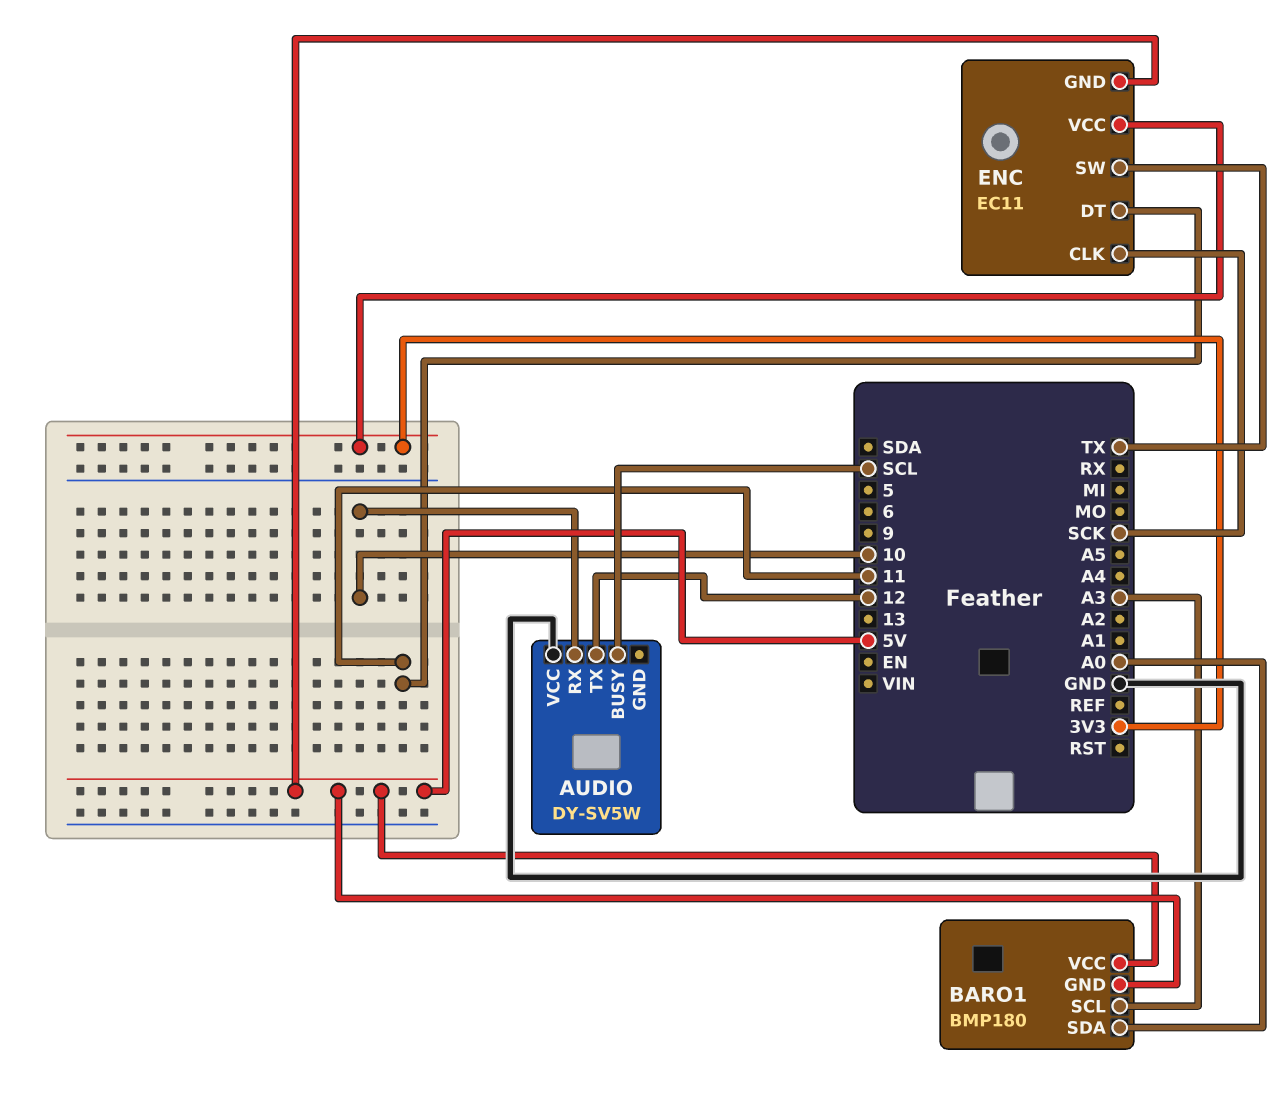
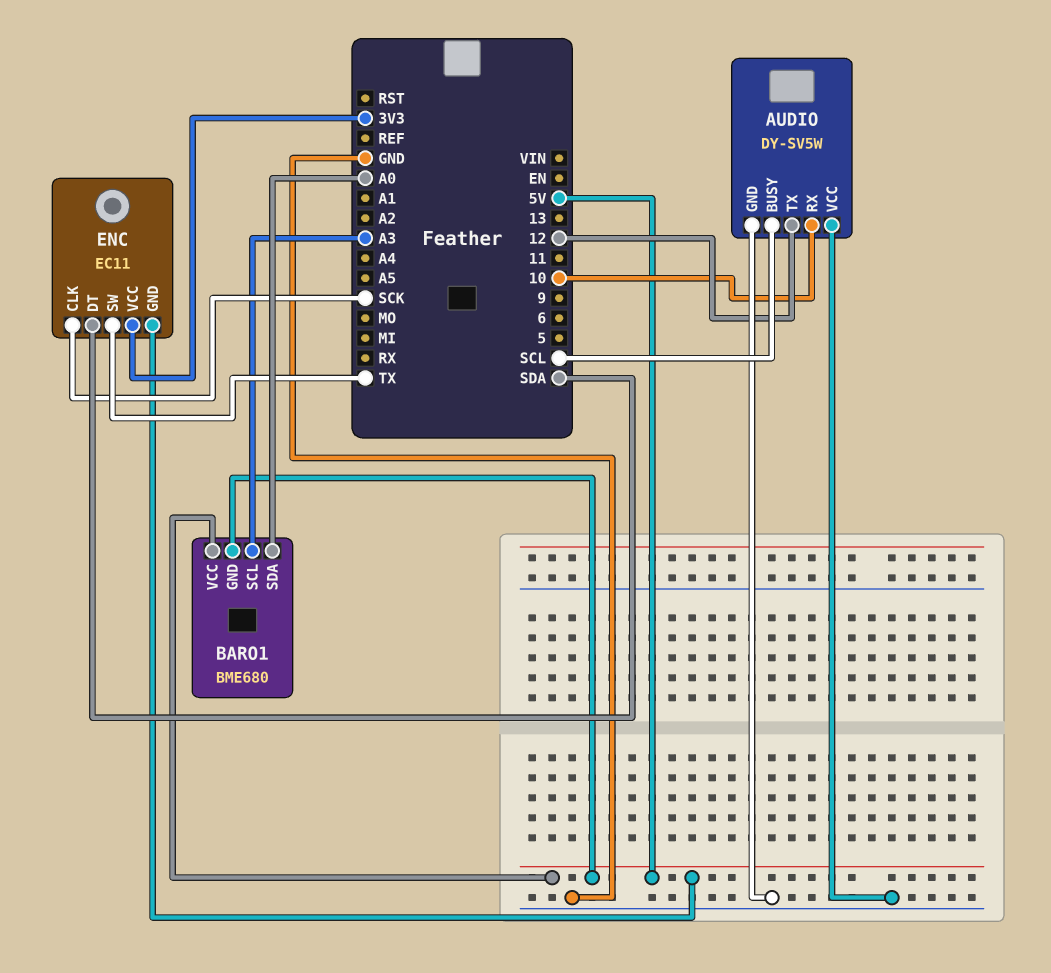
AUDIO pin GND: none -> GND
BARO1: BMP180 -> BME680
ENC pin DT: 11 -> SDA

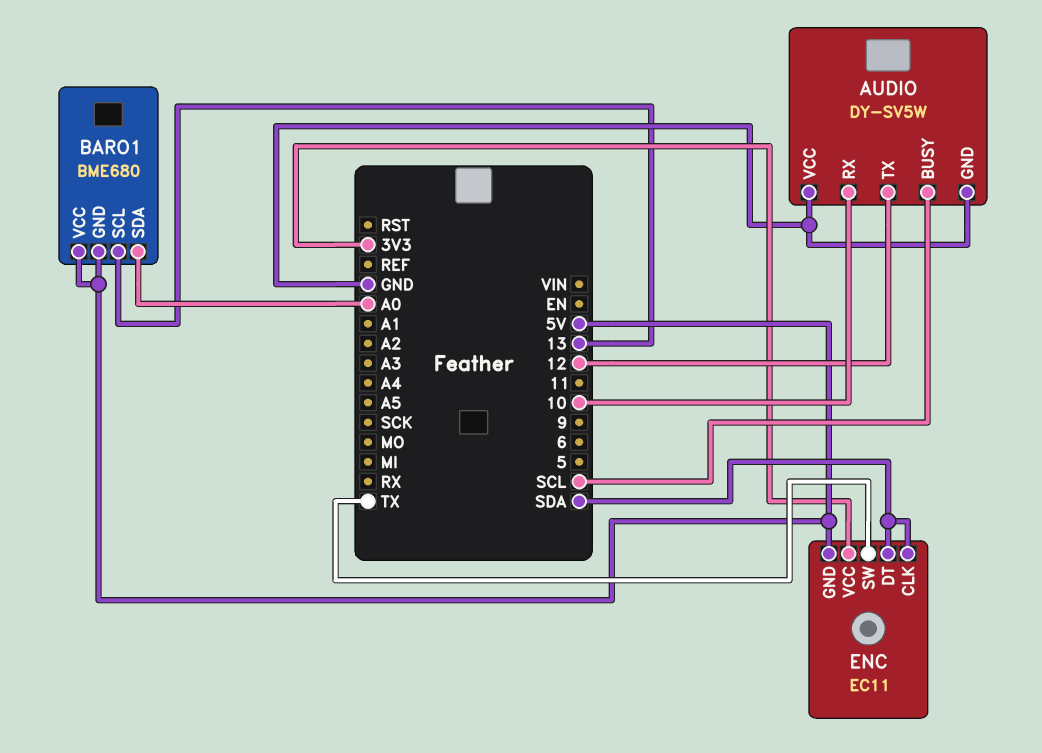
BARO1 pin SCL: A3 -> 13
ENC pin CLK: SCK -> SDA

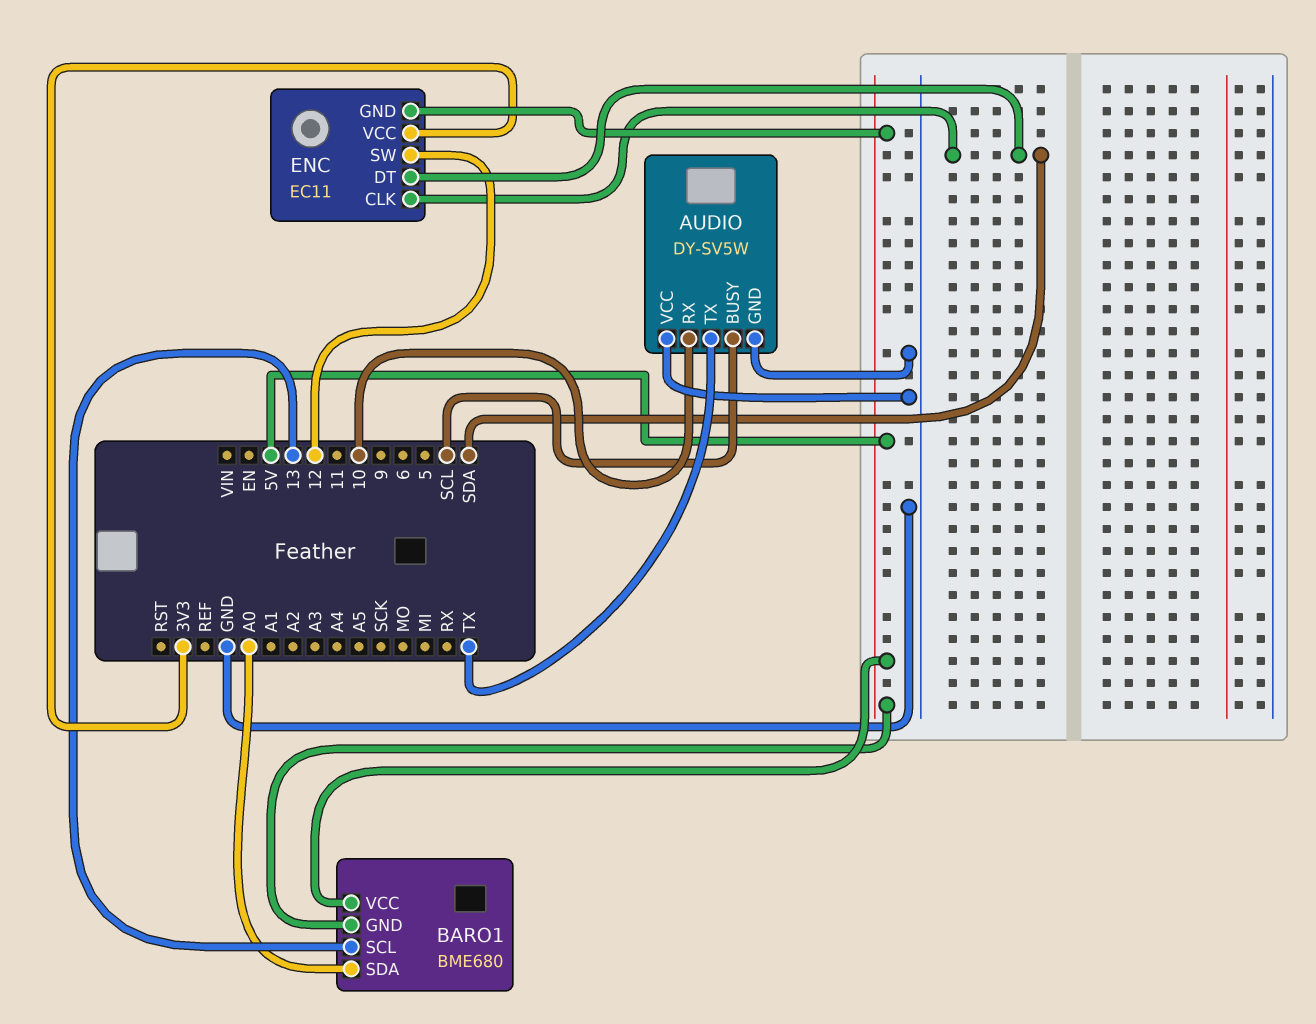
AUDIO pin TX: 12 -> TX
ENC pin SW: TX -> 12

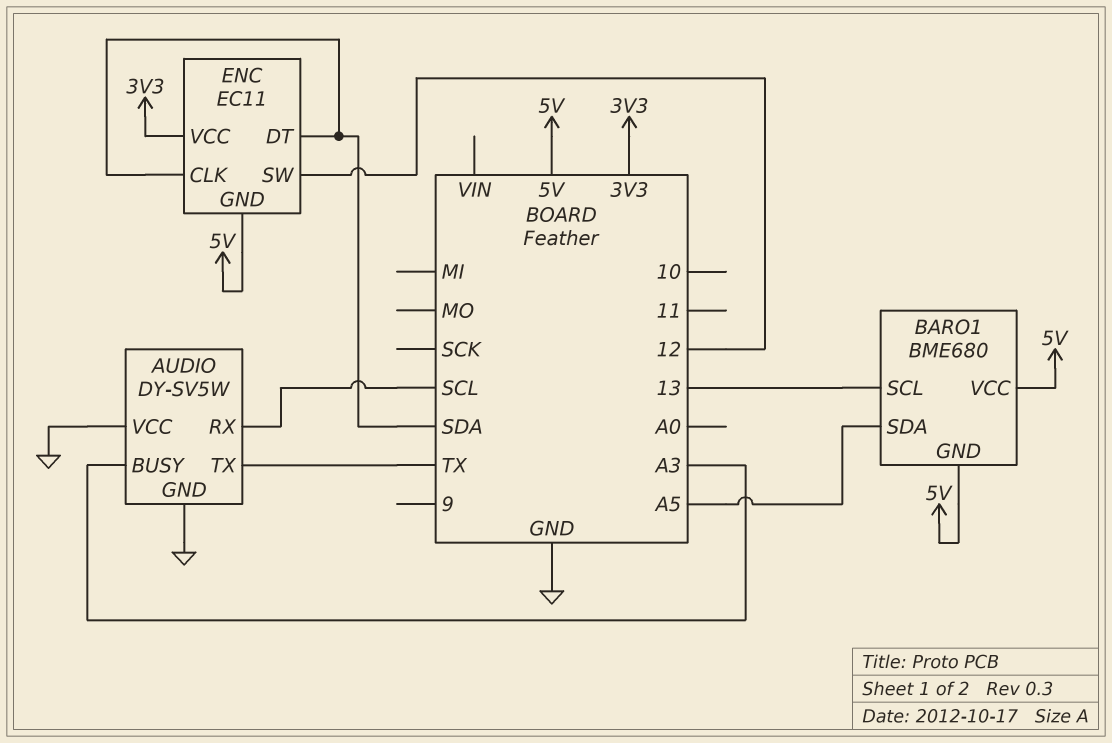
AUDIO pin BUSY: SCL -> A3
AUDIO pin RX: 10 -> SCL
BARO1 pin SDA: A0 -> A5

